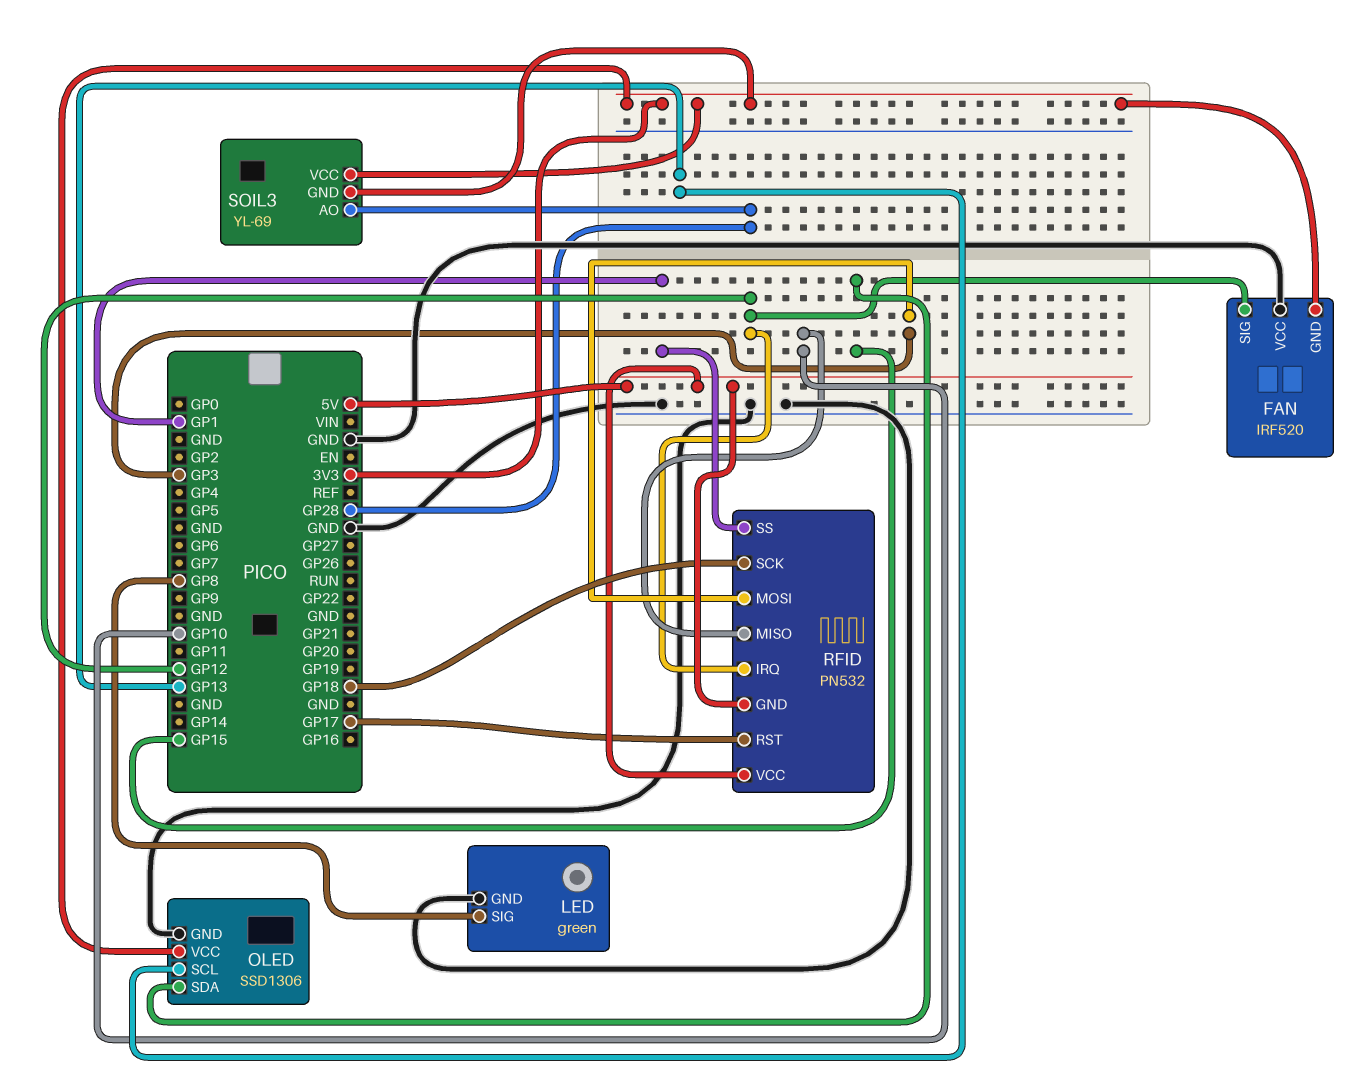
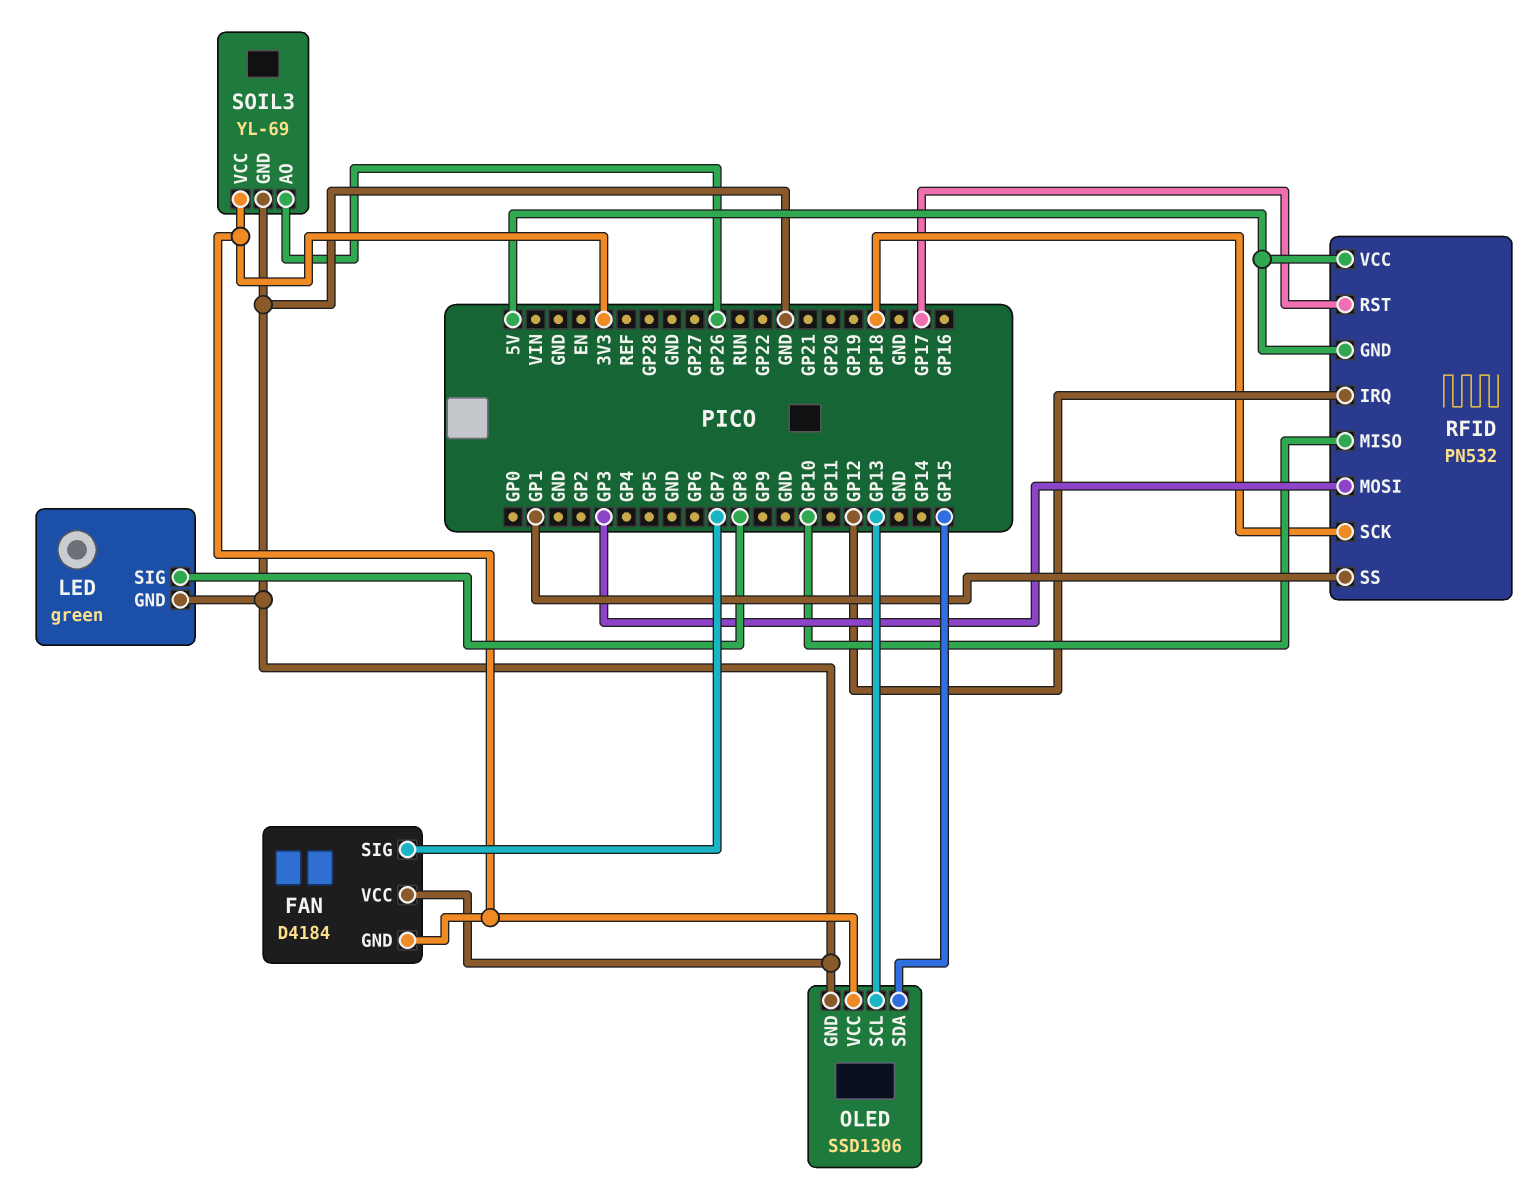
FAN: IRF520 -> D4184
FAN pin SIG: GP12 -> GP7
SOIL3 pin AO: GP28 -> GP26
SOIL3 pin GND: 3V3 -> GND

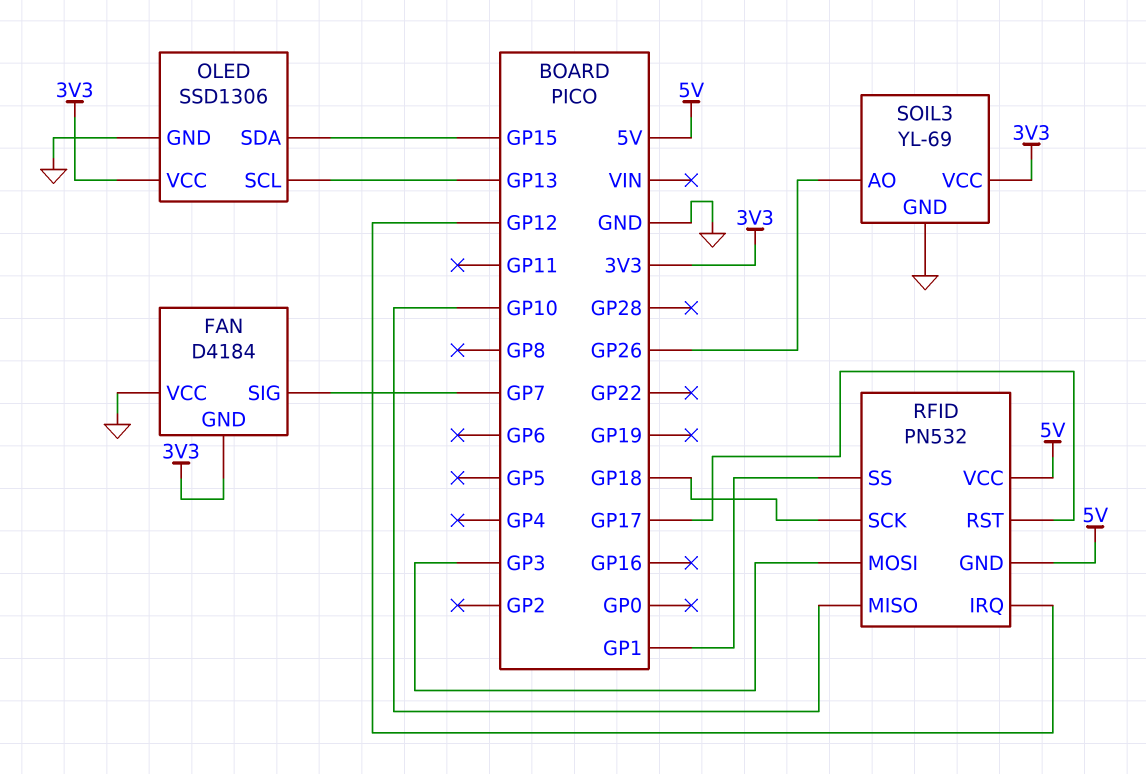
LED: green -> none
LED pin GND: GND -> none
LED pin SIG: GP8 -> none

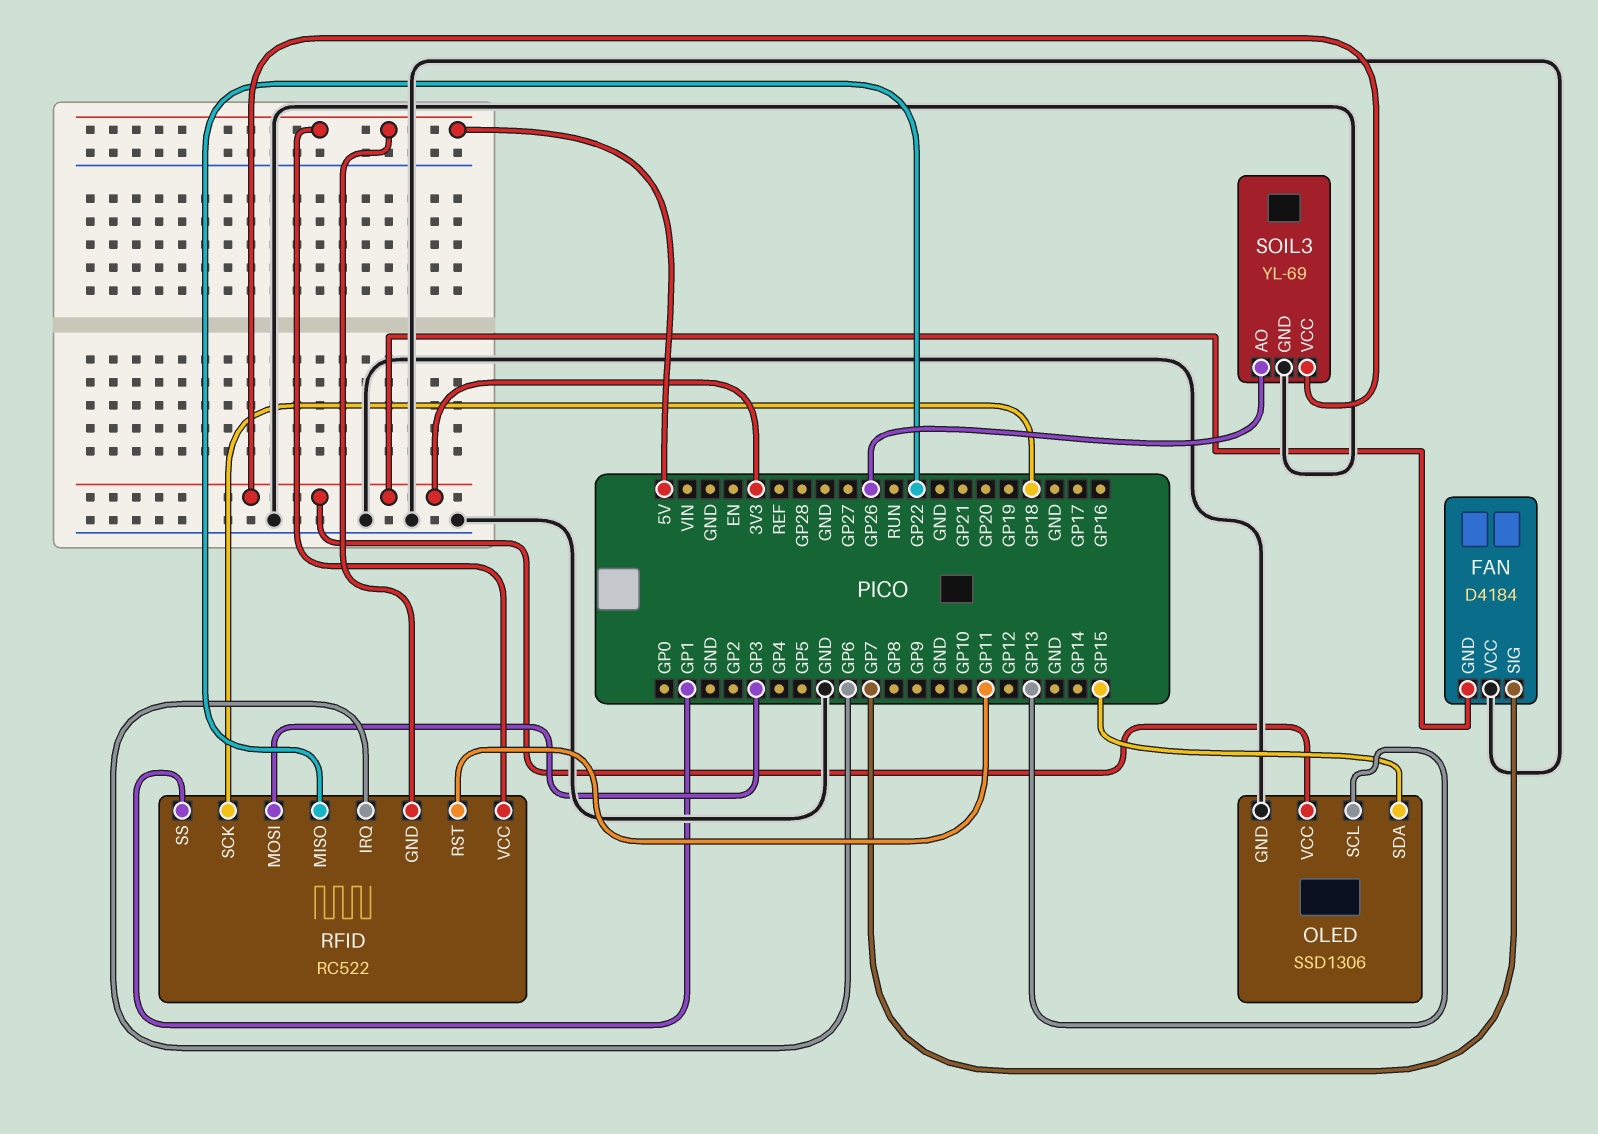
RFID: PN532 -> RC522
RFID pin IRQ: GP12 -> GP6
RFID pin MISO: GP10 -> GP22
RFID pin RST: GP17 -> GP11

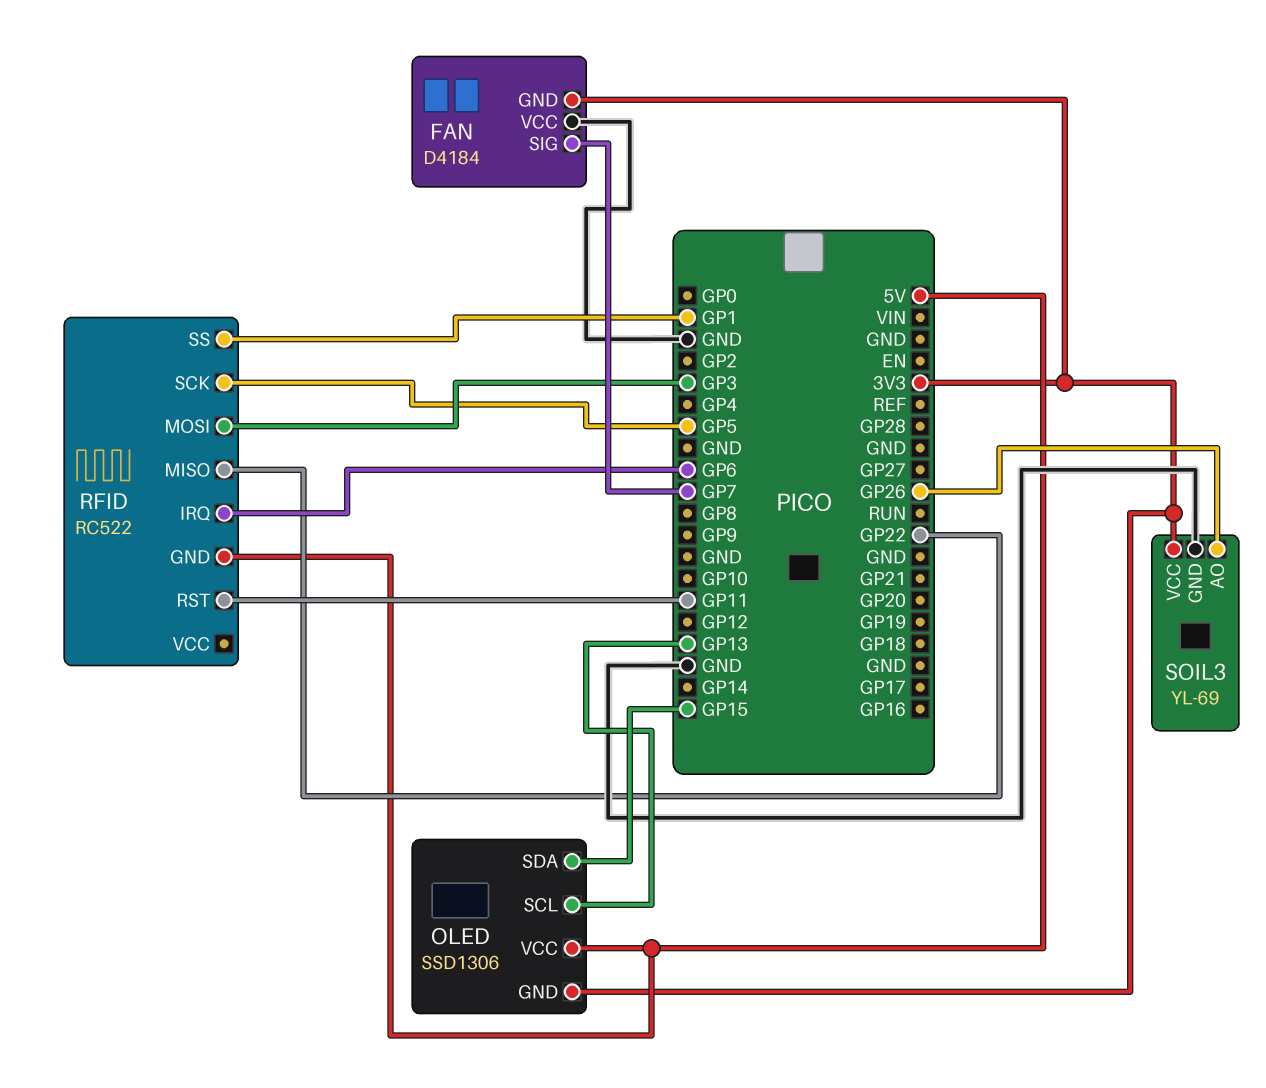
OLED pin GND: GND -> 3V3
OLED pin VCC: 3V3 -> 5V
RFID pin SCK: GP18 -> GP5
RFID pin VCC: 5V -> none

